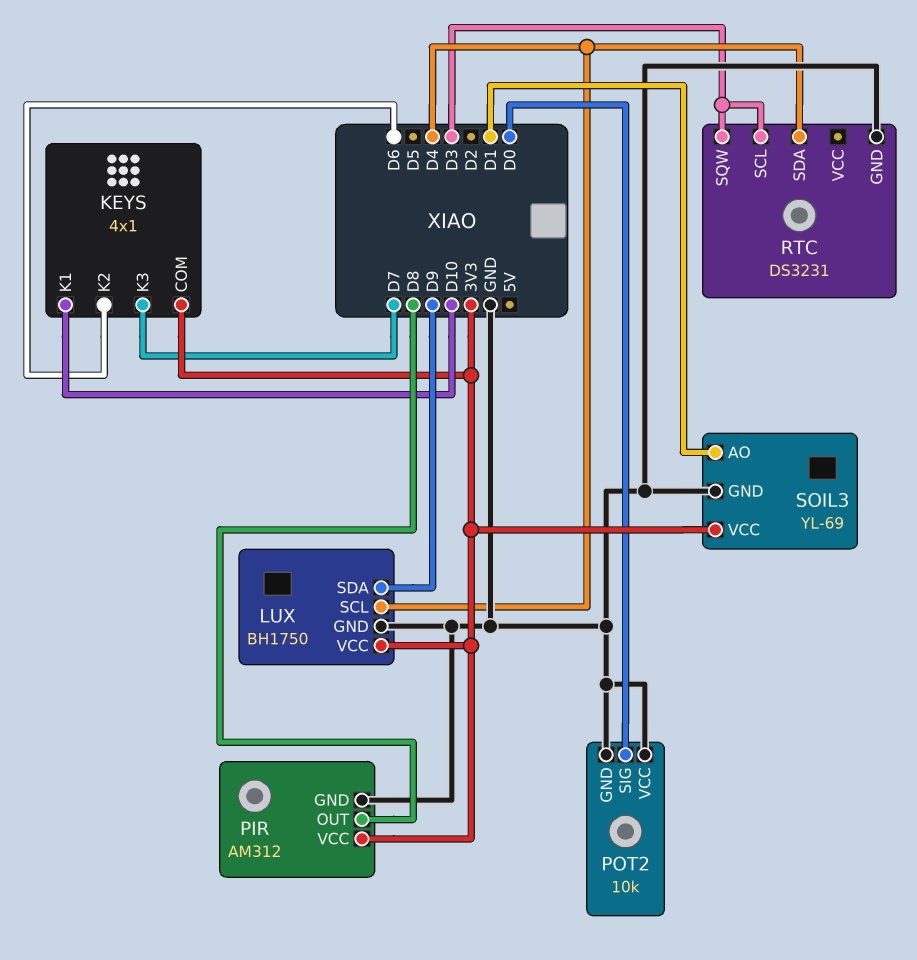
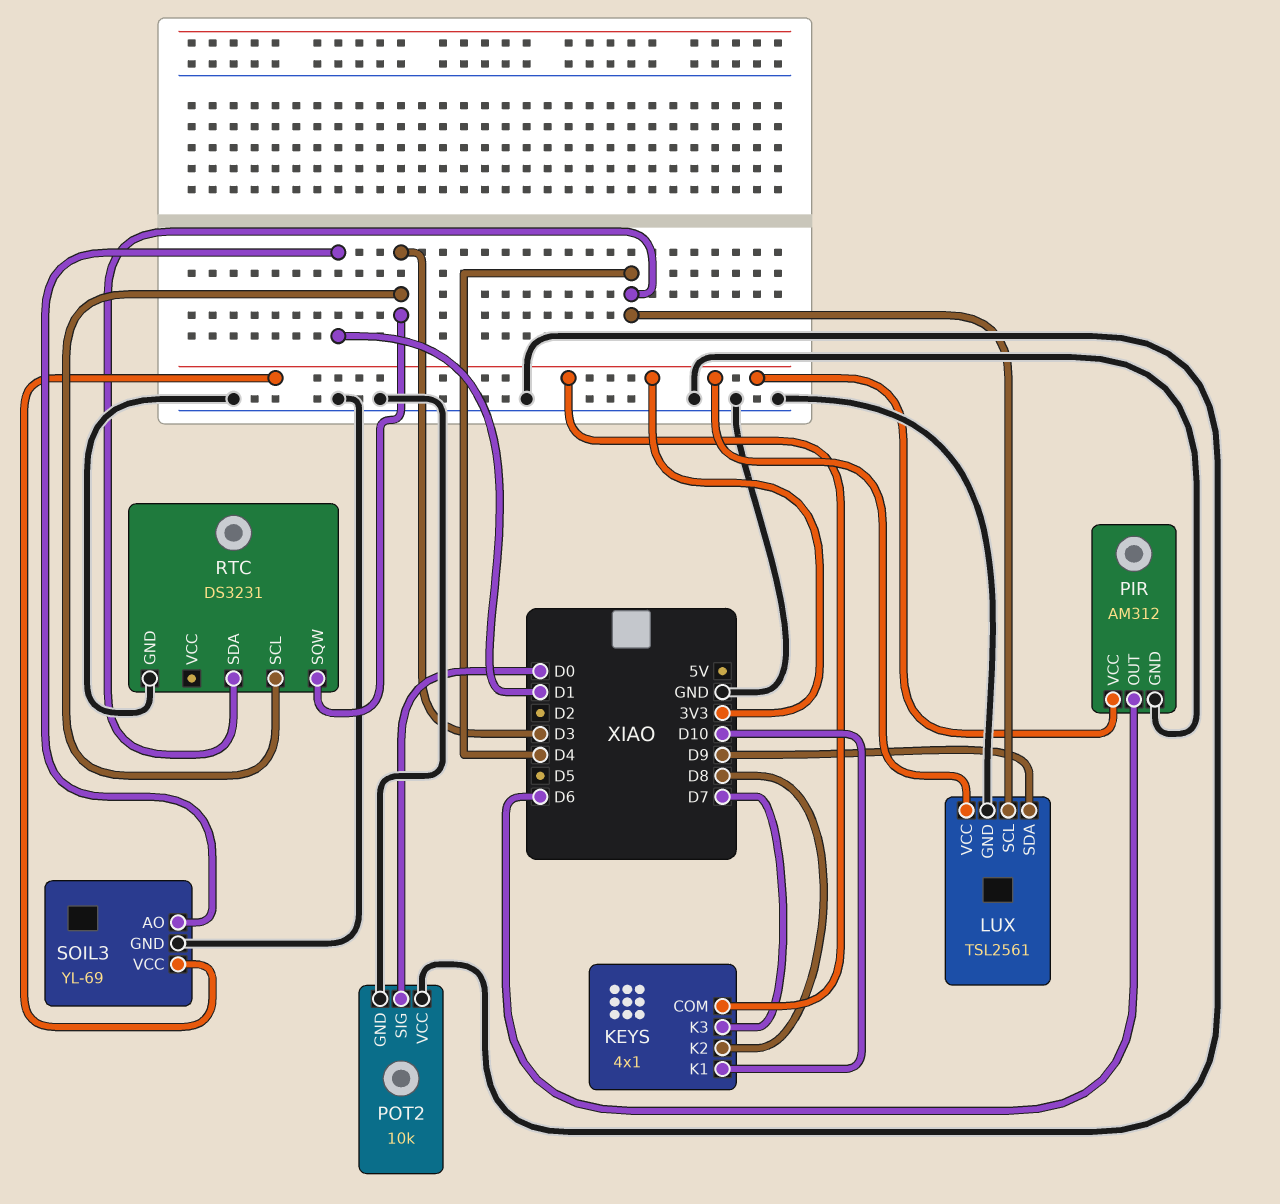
KEYS pin K2: D6 -> D8
LUX: BH1750 -> TSL2561
PIR pin OUT: D8 -> D6

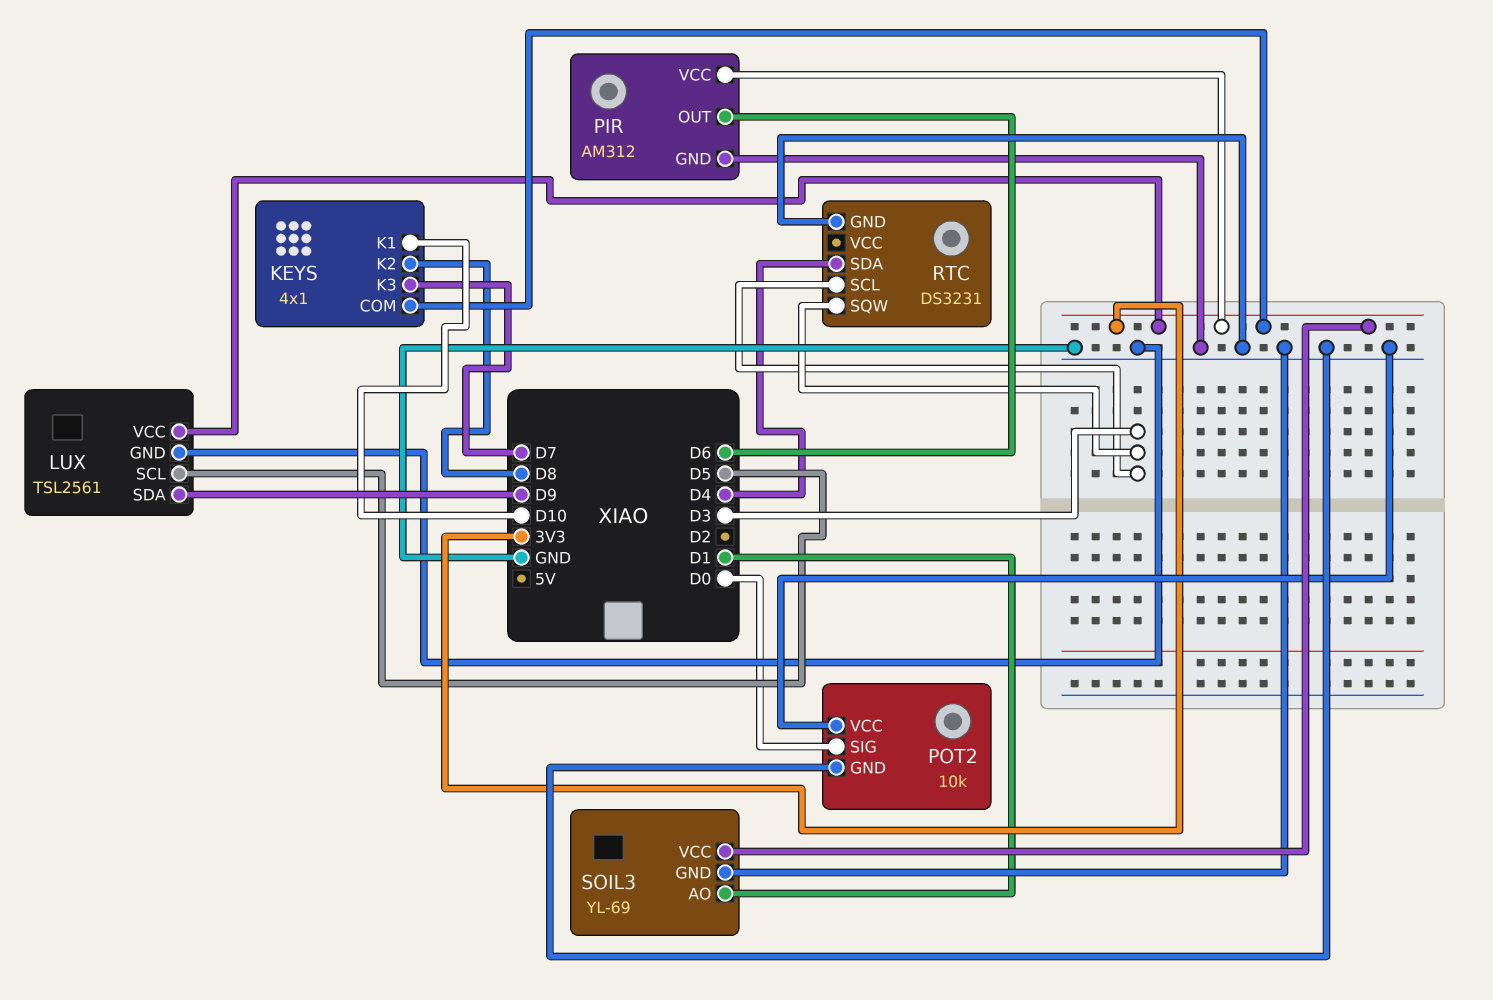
LUX pin SCL: D4 -> D5

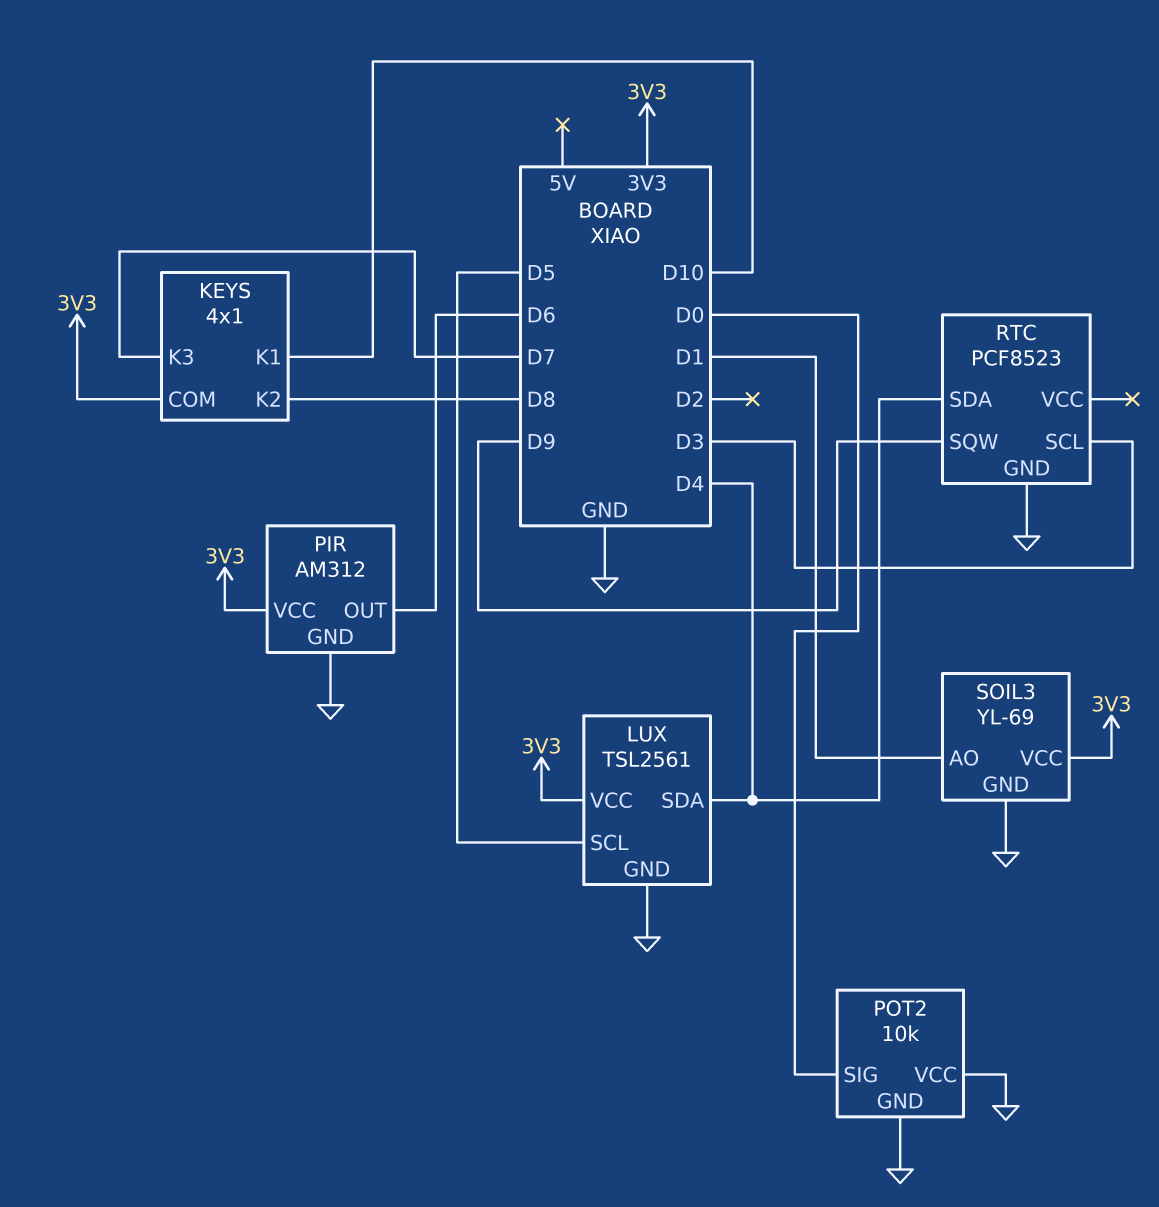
LUX pin SDA: D9 -> D4
RTC: DS3231 -> PCF8523
RTC pin SQW: D3 -> D9

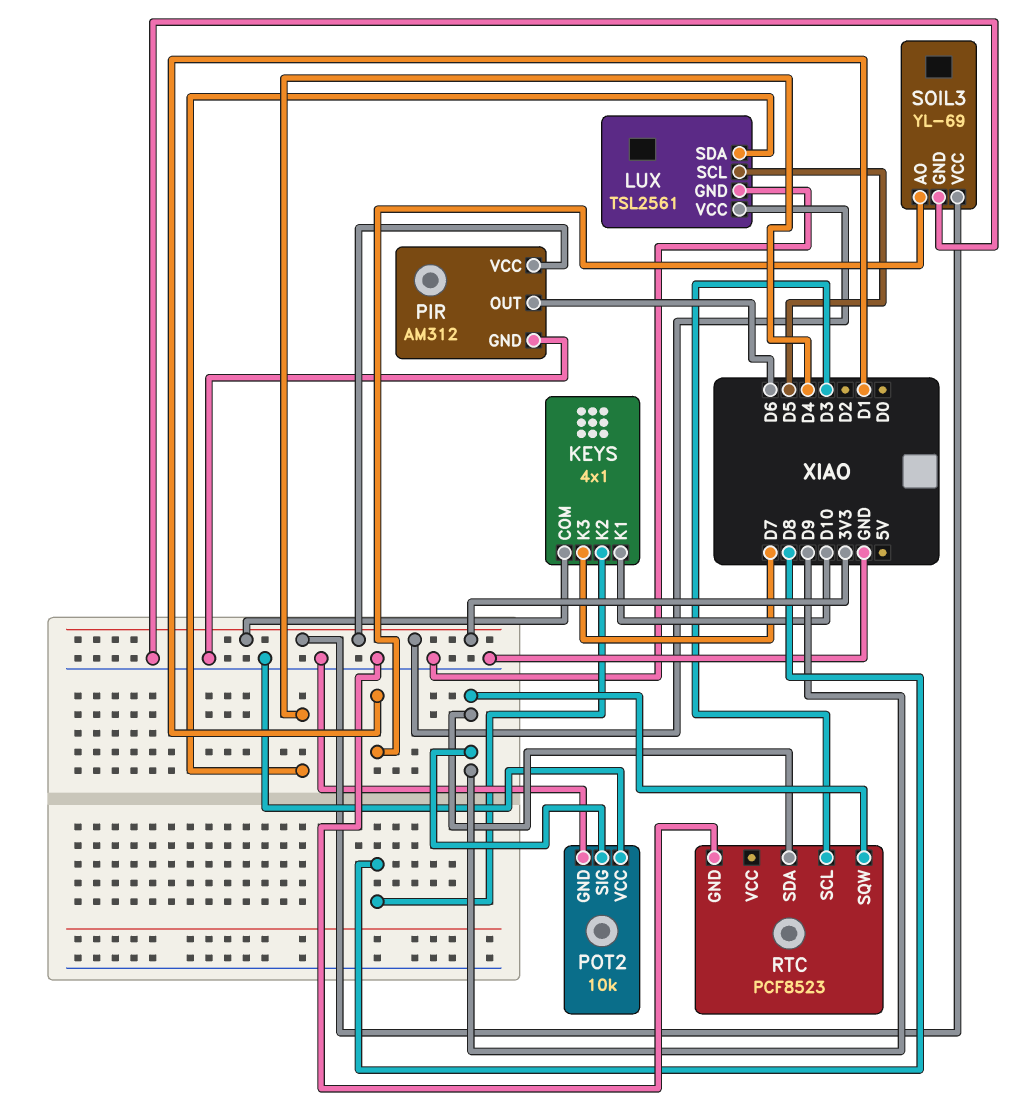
POT2 pin SIG: D0 -> D9
RTC pin SDA: D4 -> D9

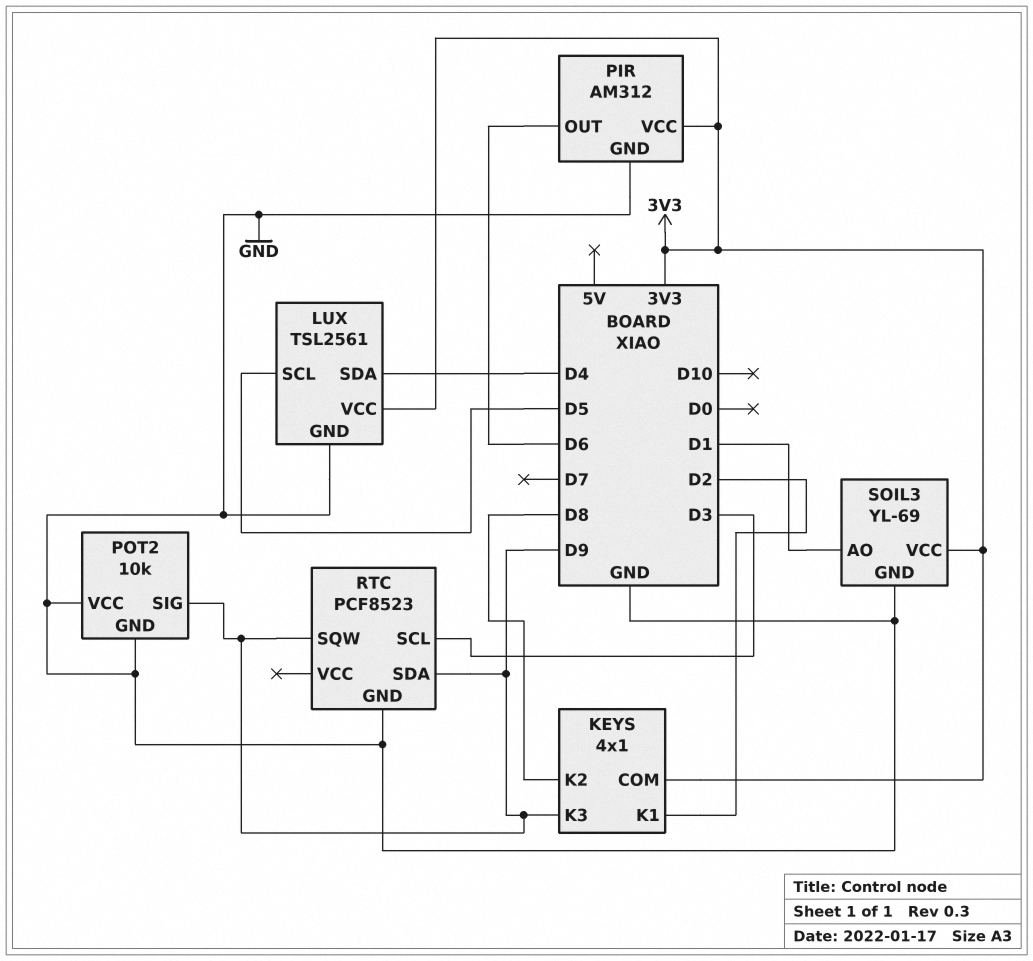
KEYS pin K1: D10 -> D2
KEYS pin K3: D7 -> D9

